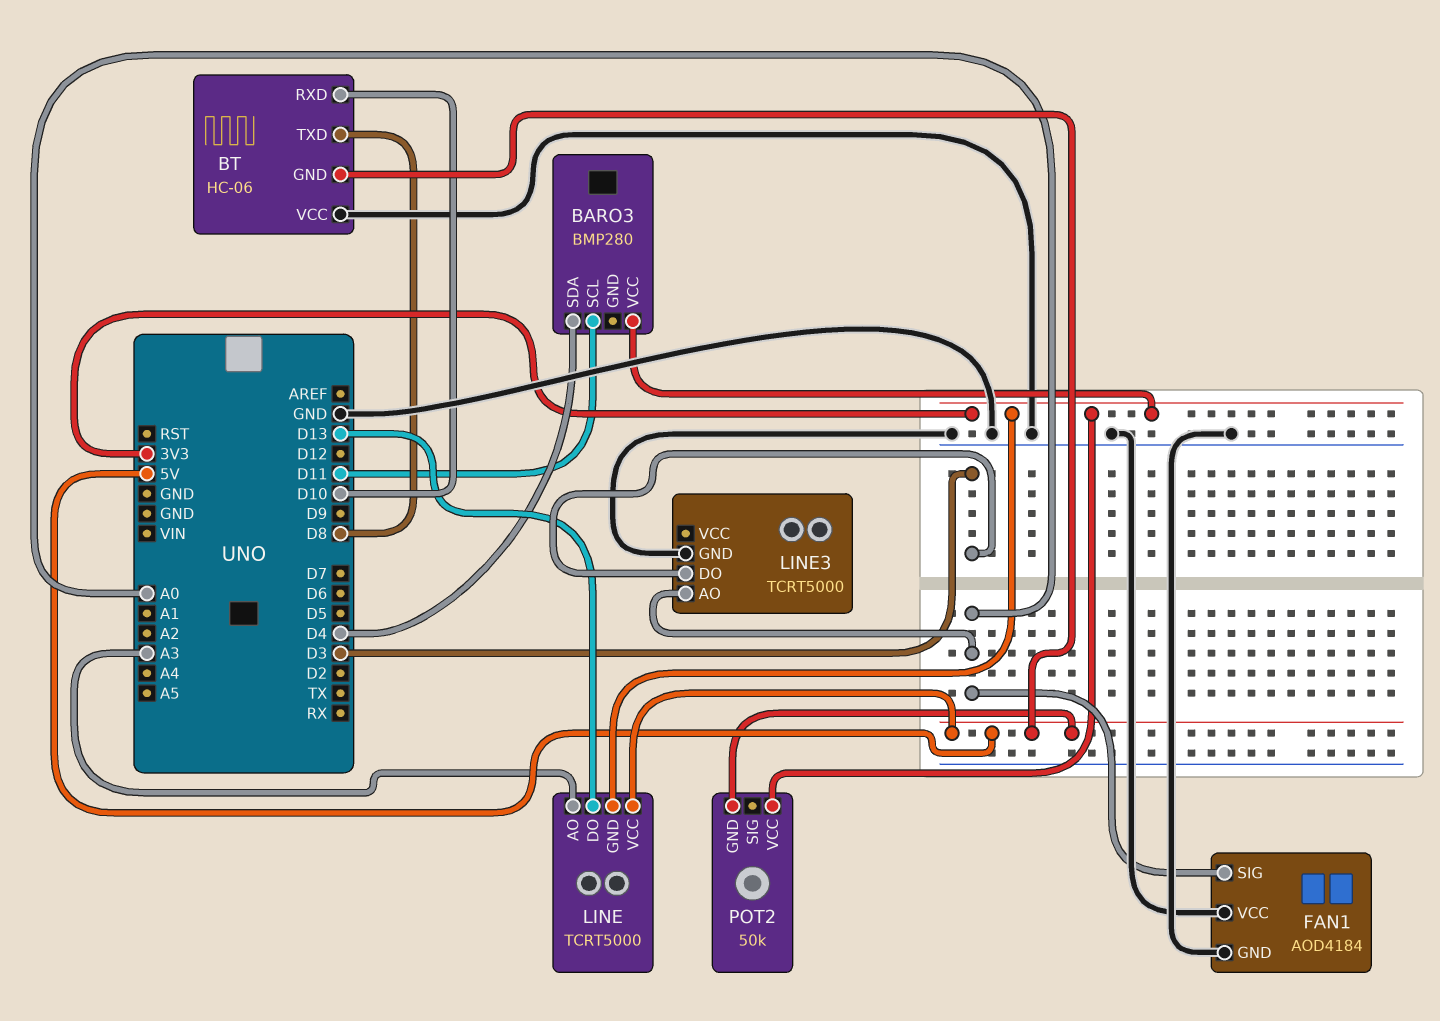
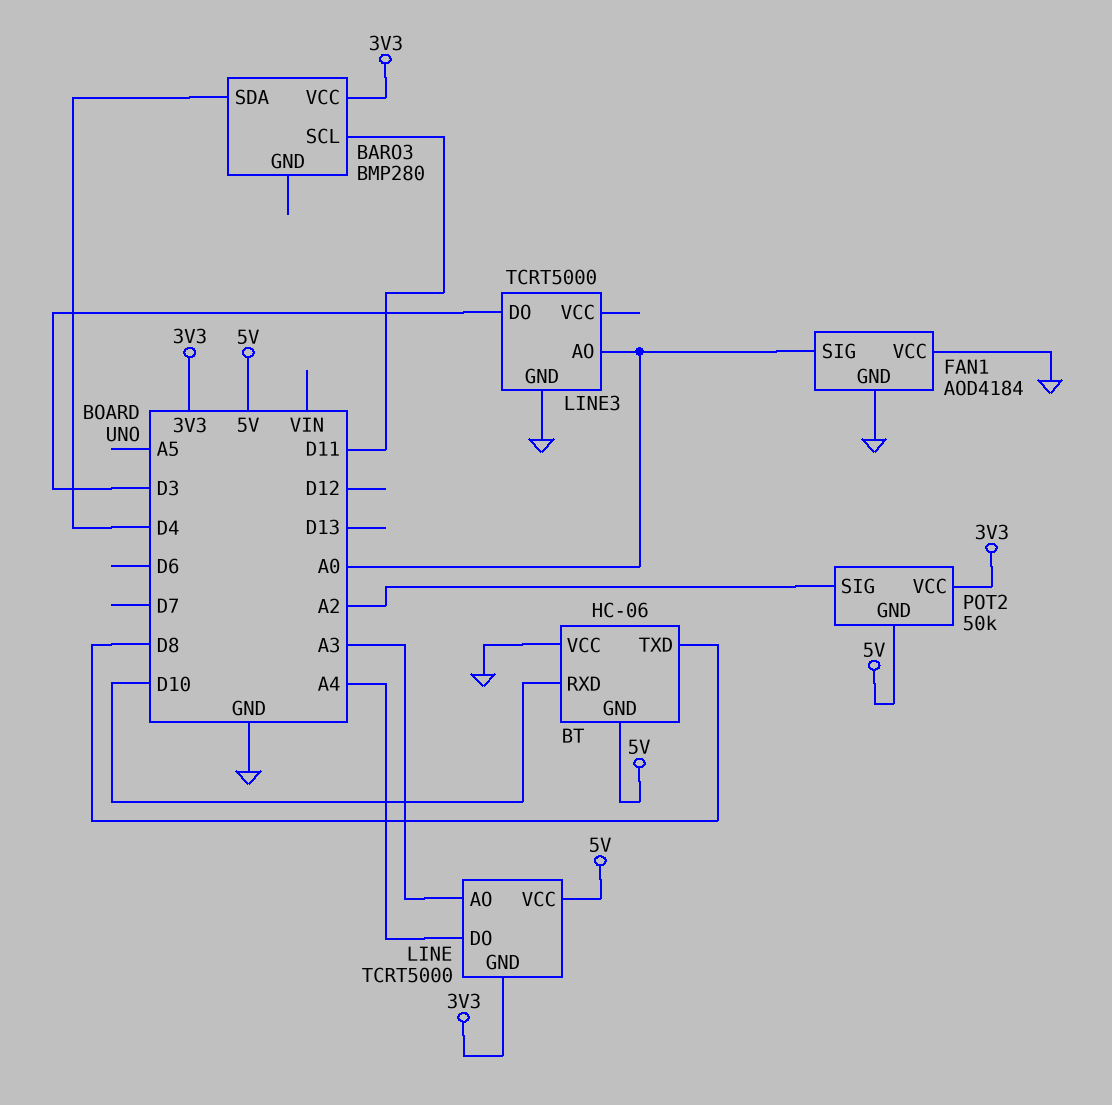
LINE pin DO: D13 -> A4
POT2 pin SIG: none -> A2

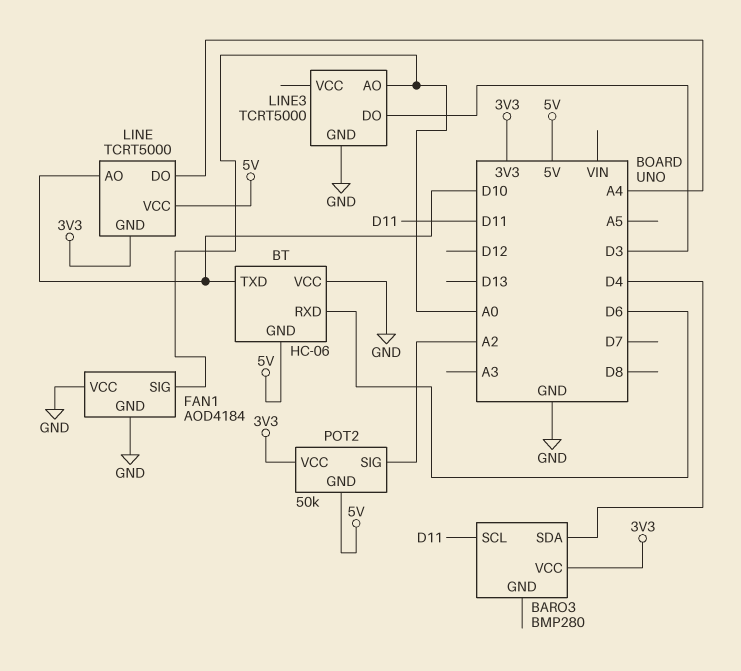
BT pin RXD: D10 -> D6
BT pin TXD: D8 -> D10
LINE pin AO: A3 -> D10

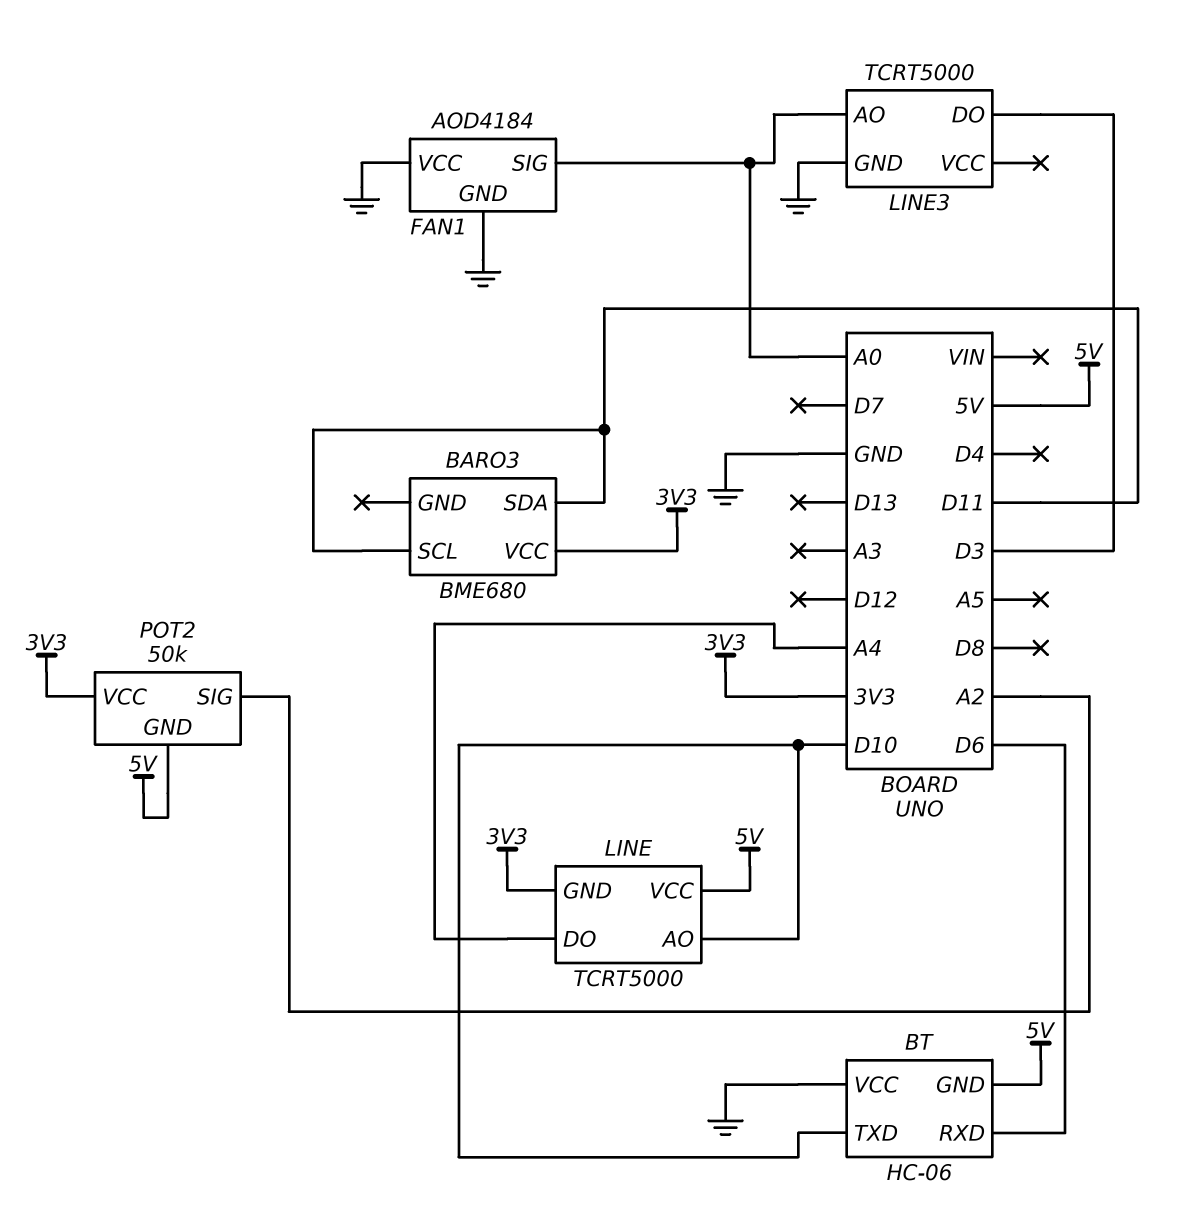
BARO3: BMP280 -> BME680
BARO3 pin SDA: D4 -> D11

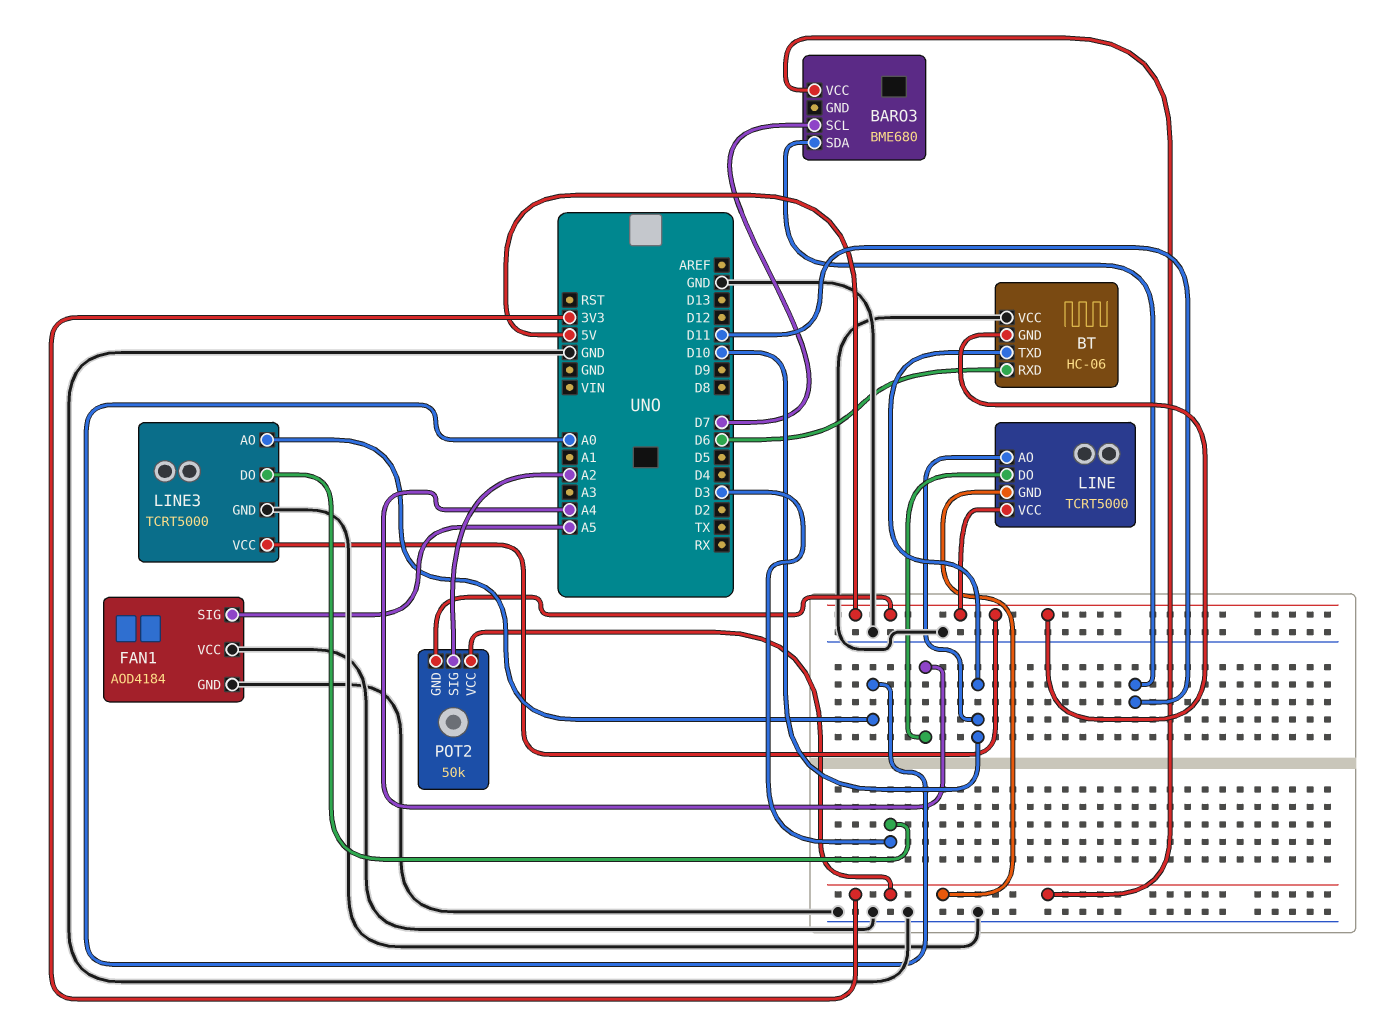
BARO3 pin SCL: D11 -> D7
FAN1 pin SIG: A0 -> A5
LINE3 pin VCC: none -> 5V

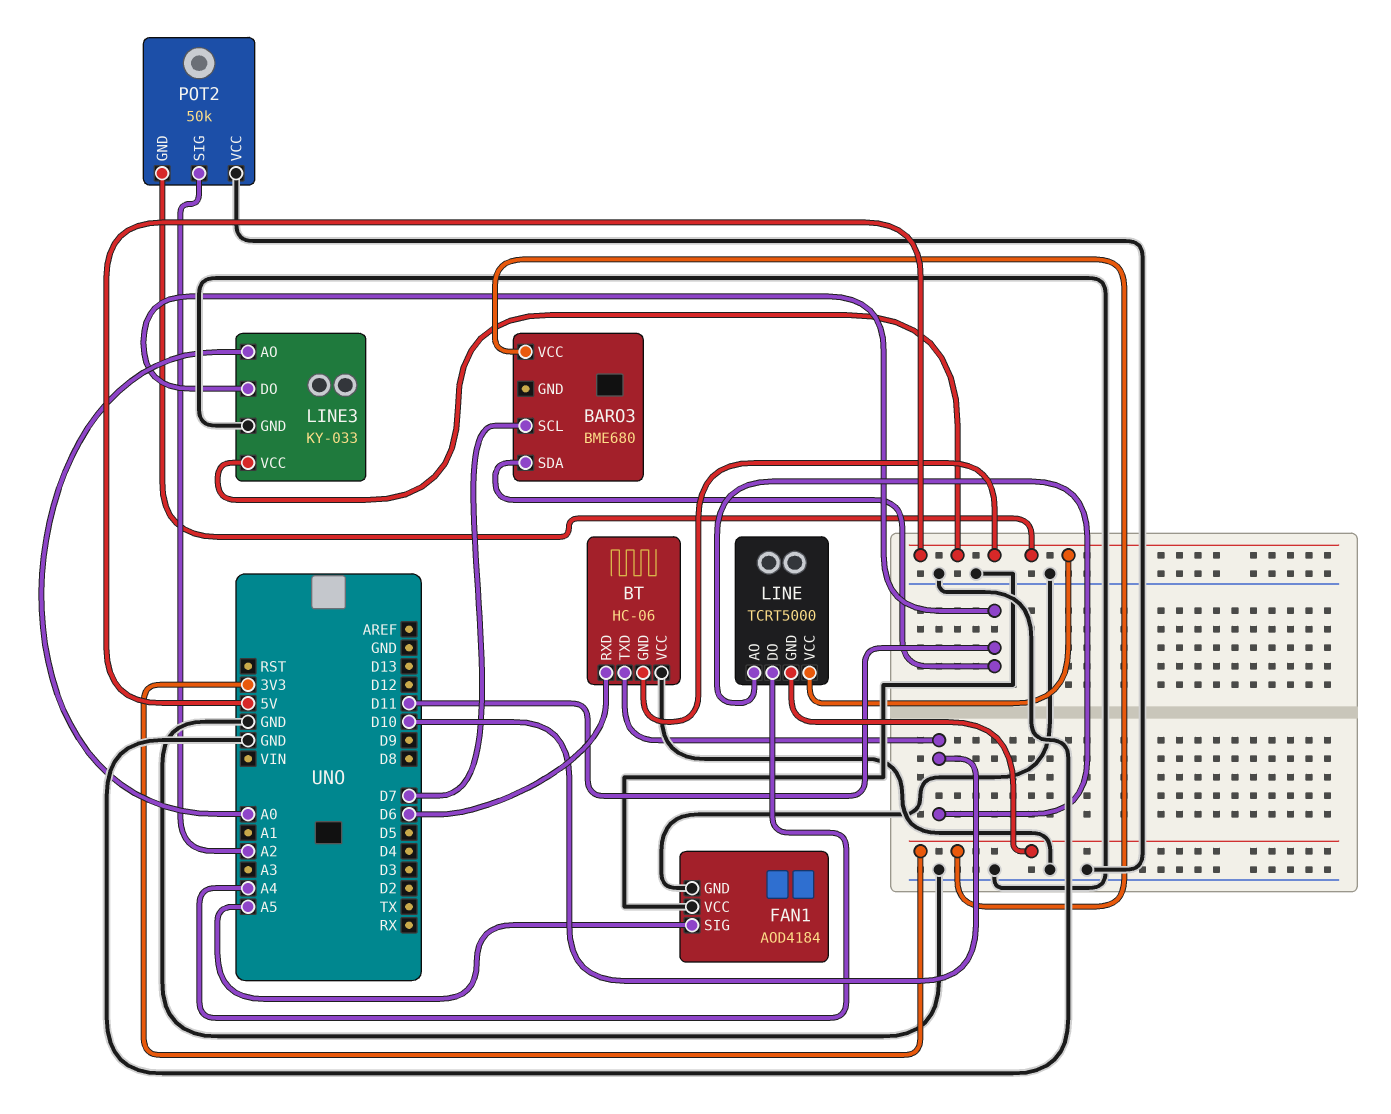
LINE3: TCRT5000 -> KY-033
LINE3 pin DO: D3 -> D11
POT2 pin VCC: 3V3 -> GND

